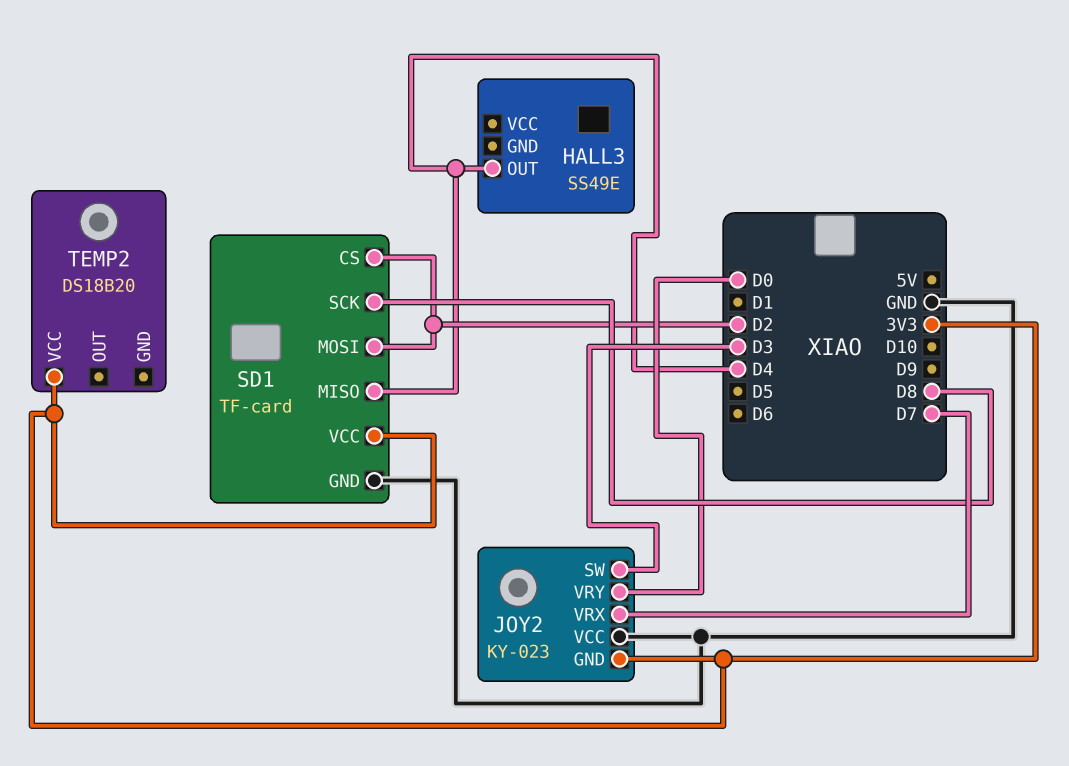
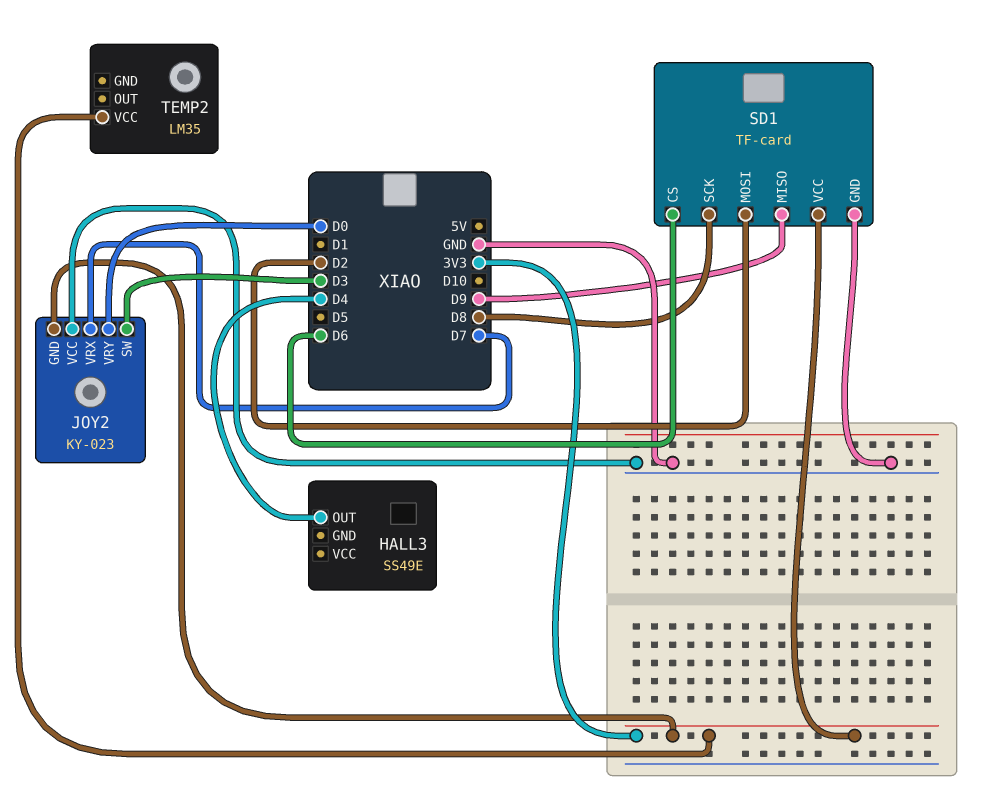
SD1 pin CS: D2 -> D6
SD1 pin MISO: D4 -> D9
TEMP2: DS18B20 -> LM35

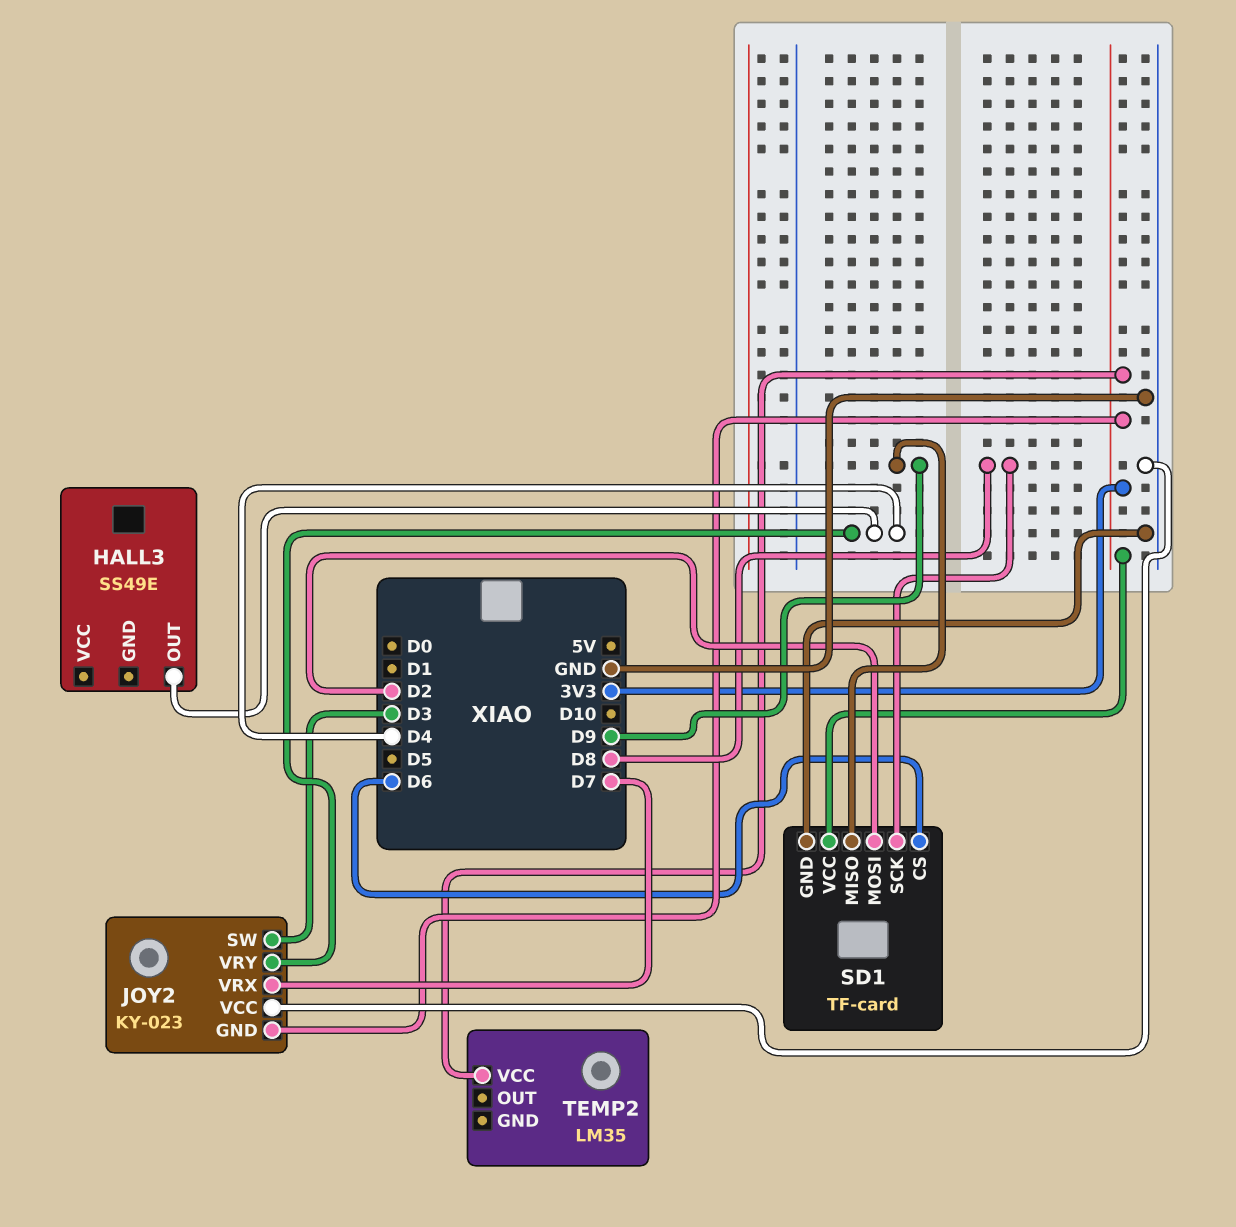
JOY2 pin VRY: D0 -> D4

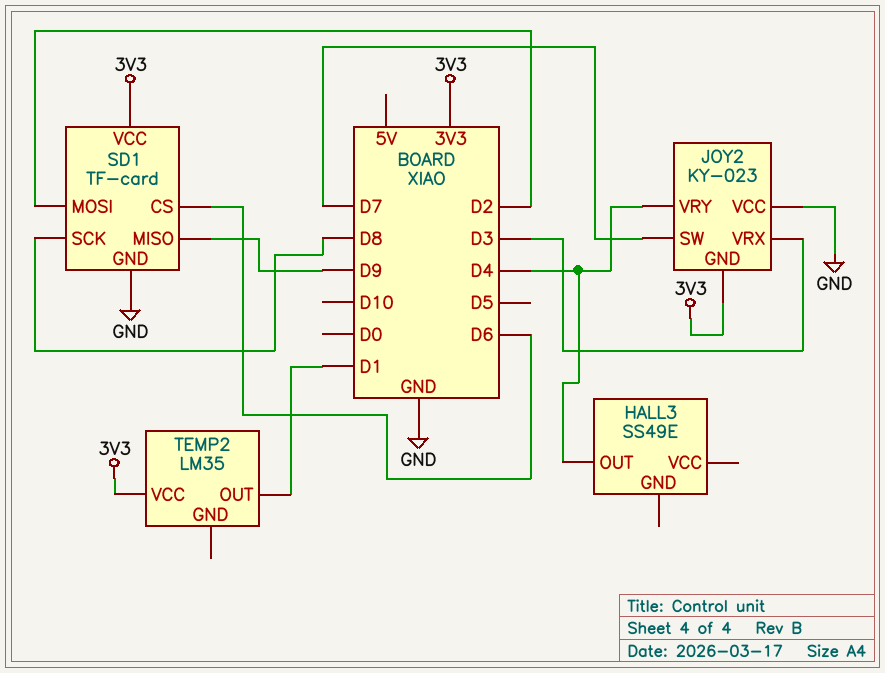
JOY2 pin SW: D3 -> D7
JOY2 pin VRX: D7 -> D3
TEMP2 pin OUT: none -> D1

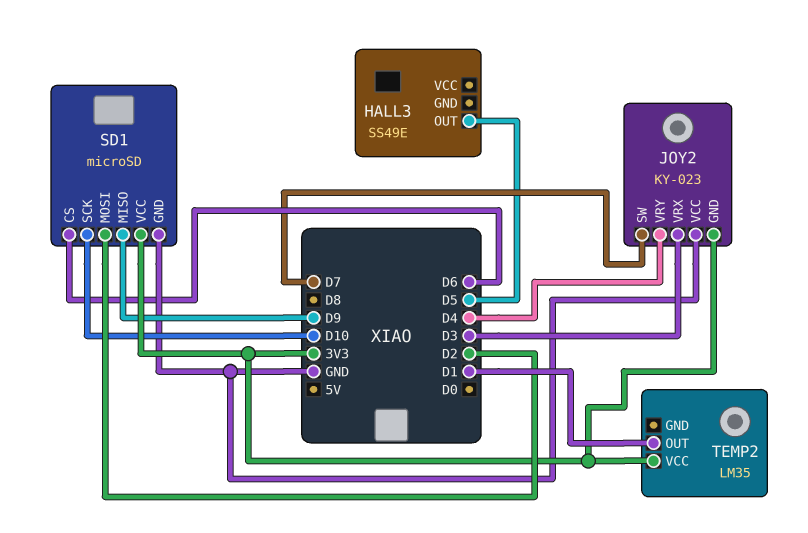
HALL3 pin OUT: D4 -> D5
SD1: TF-card -> microSD
SD1 pin SCK: D8 -> D10

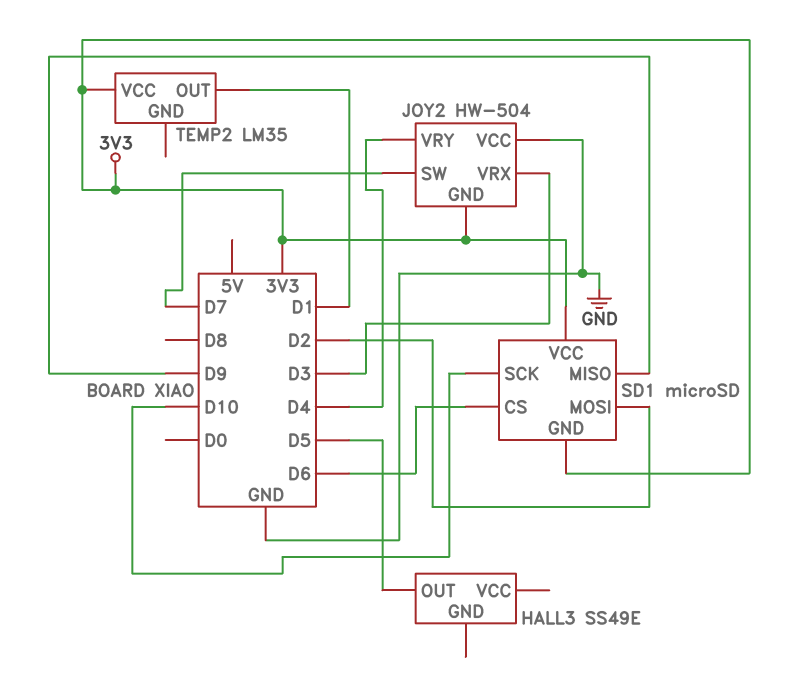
JOY2: KY-023 -> HW-504
SD1 pin GND: GND -> 3V3

